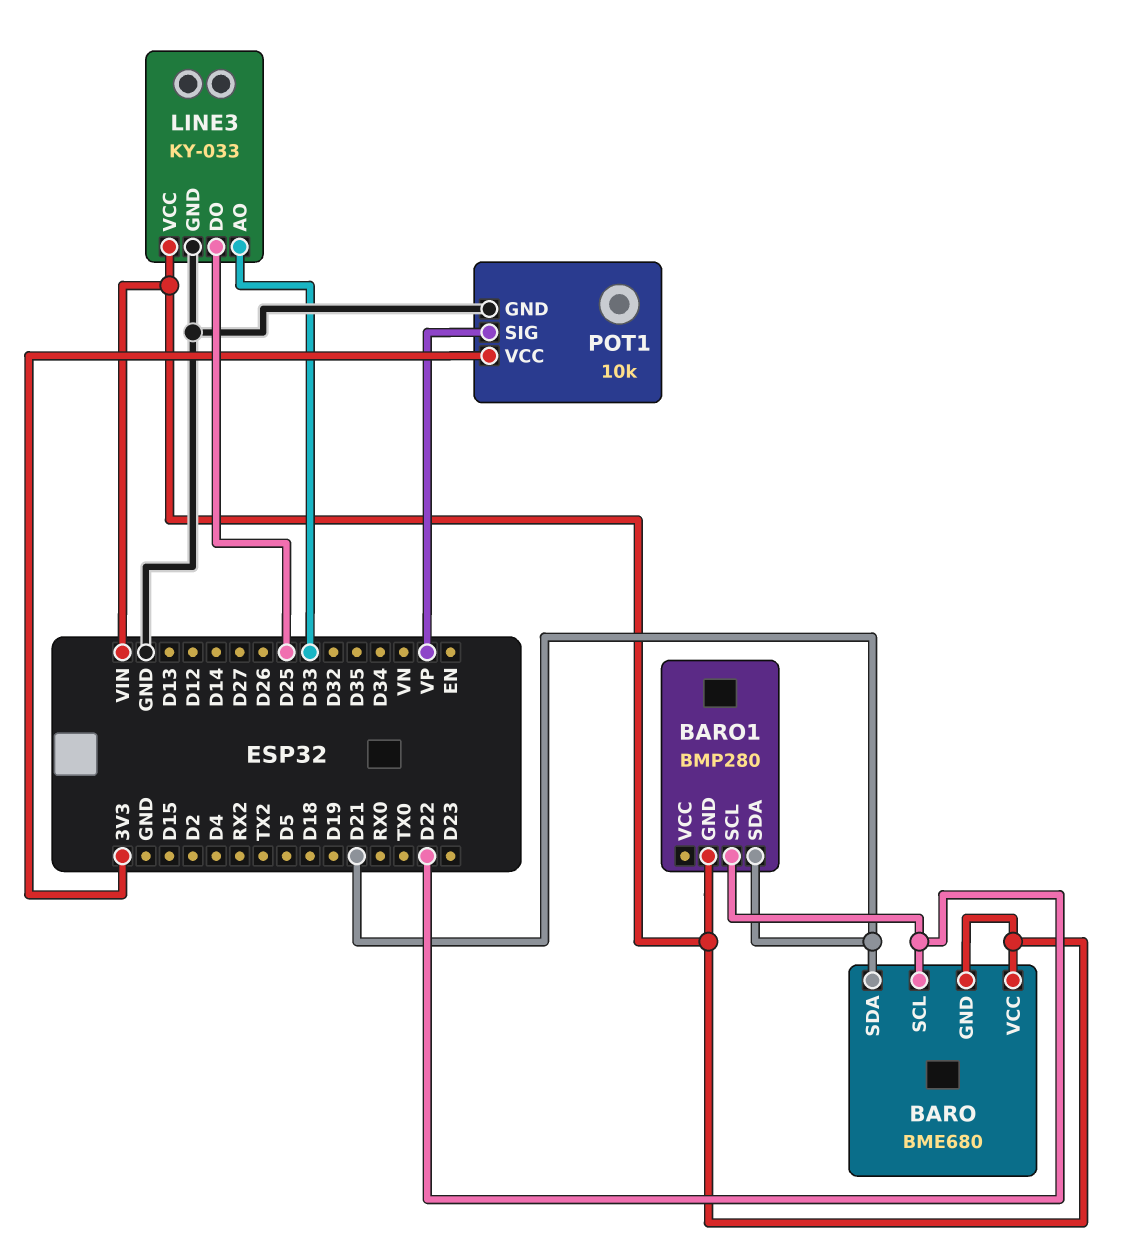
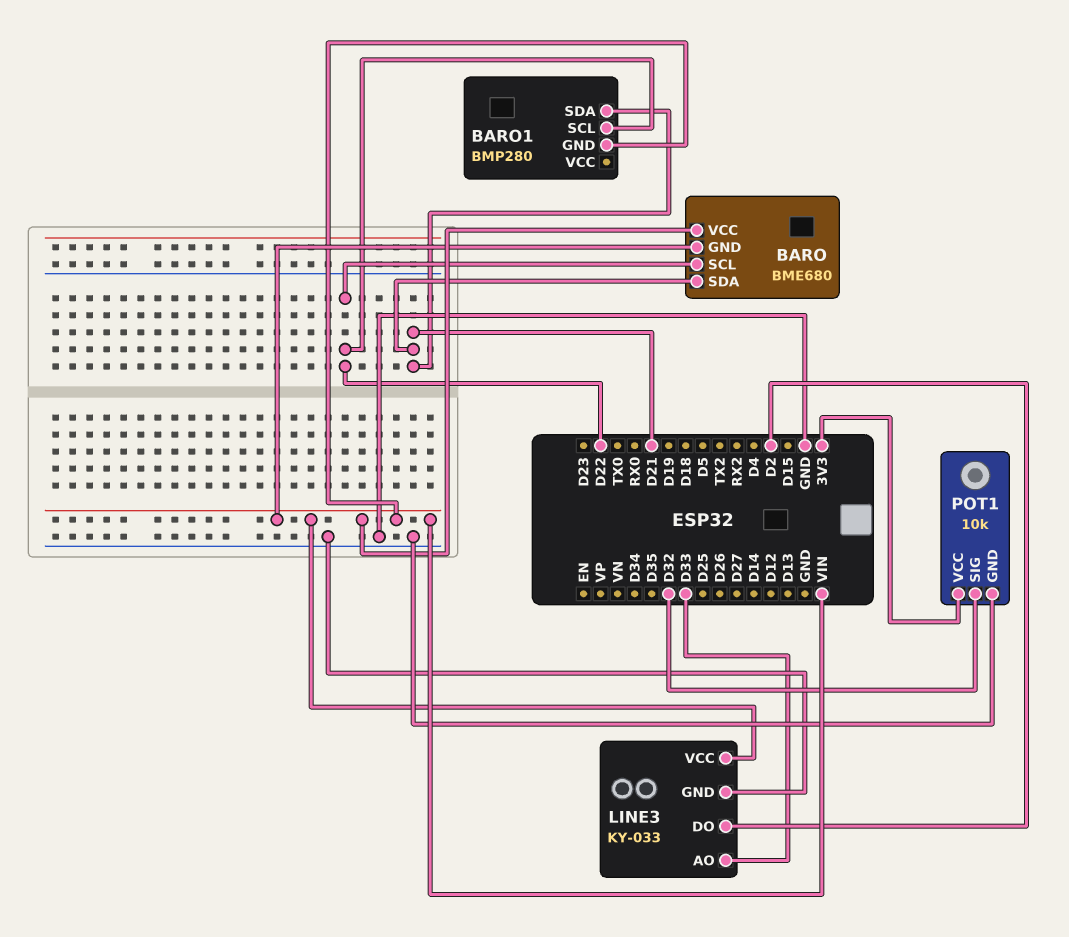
LINE3 pin DO: D25 -> D2
POT1 pin SIG: VP -> D32

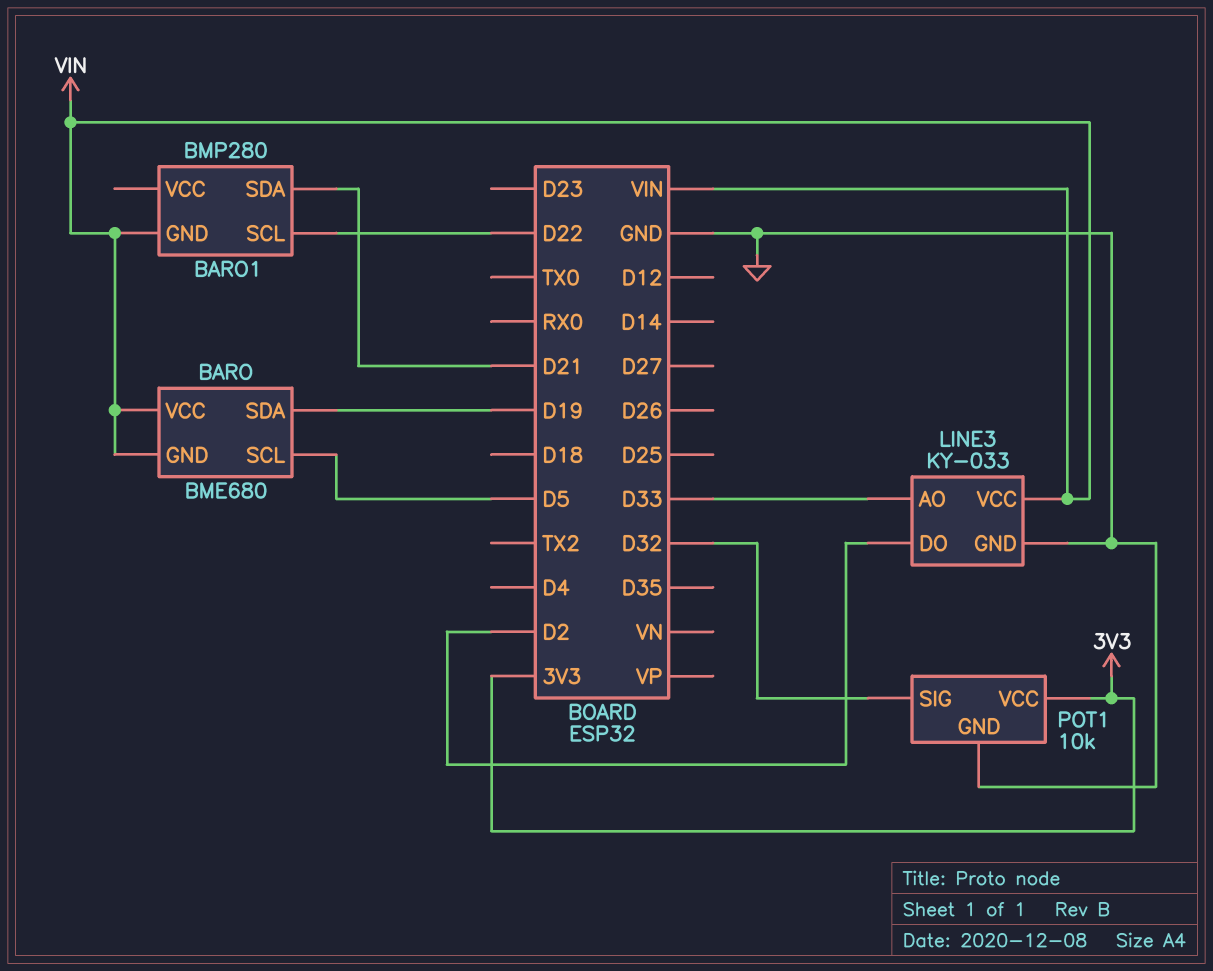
BARO pin SCL: D22 -> D5
BARO pin SDA: D21 -> D19

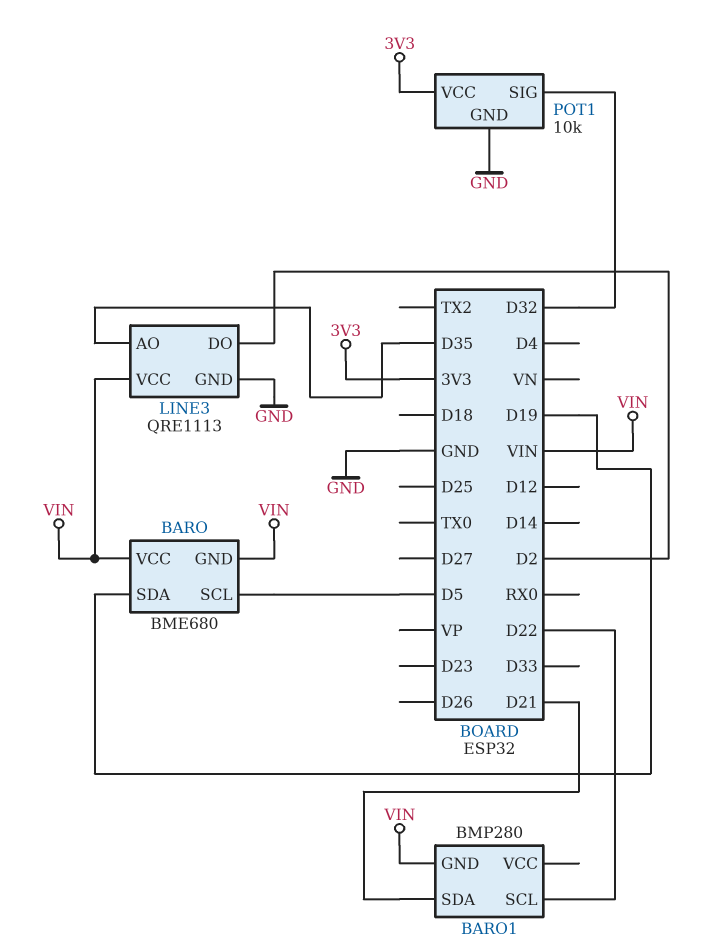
LINE3: KY-033 -> QRE1113
LINE3 pin AO: D33 -> D35

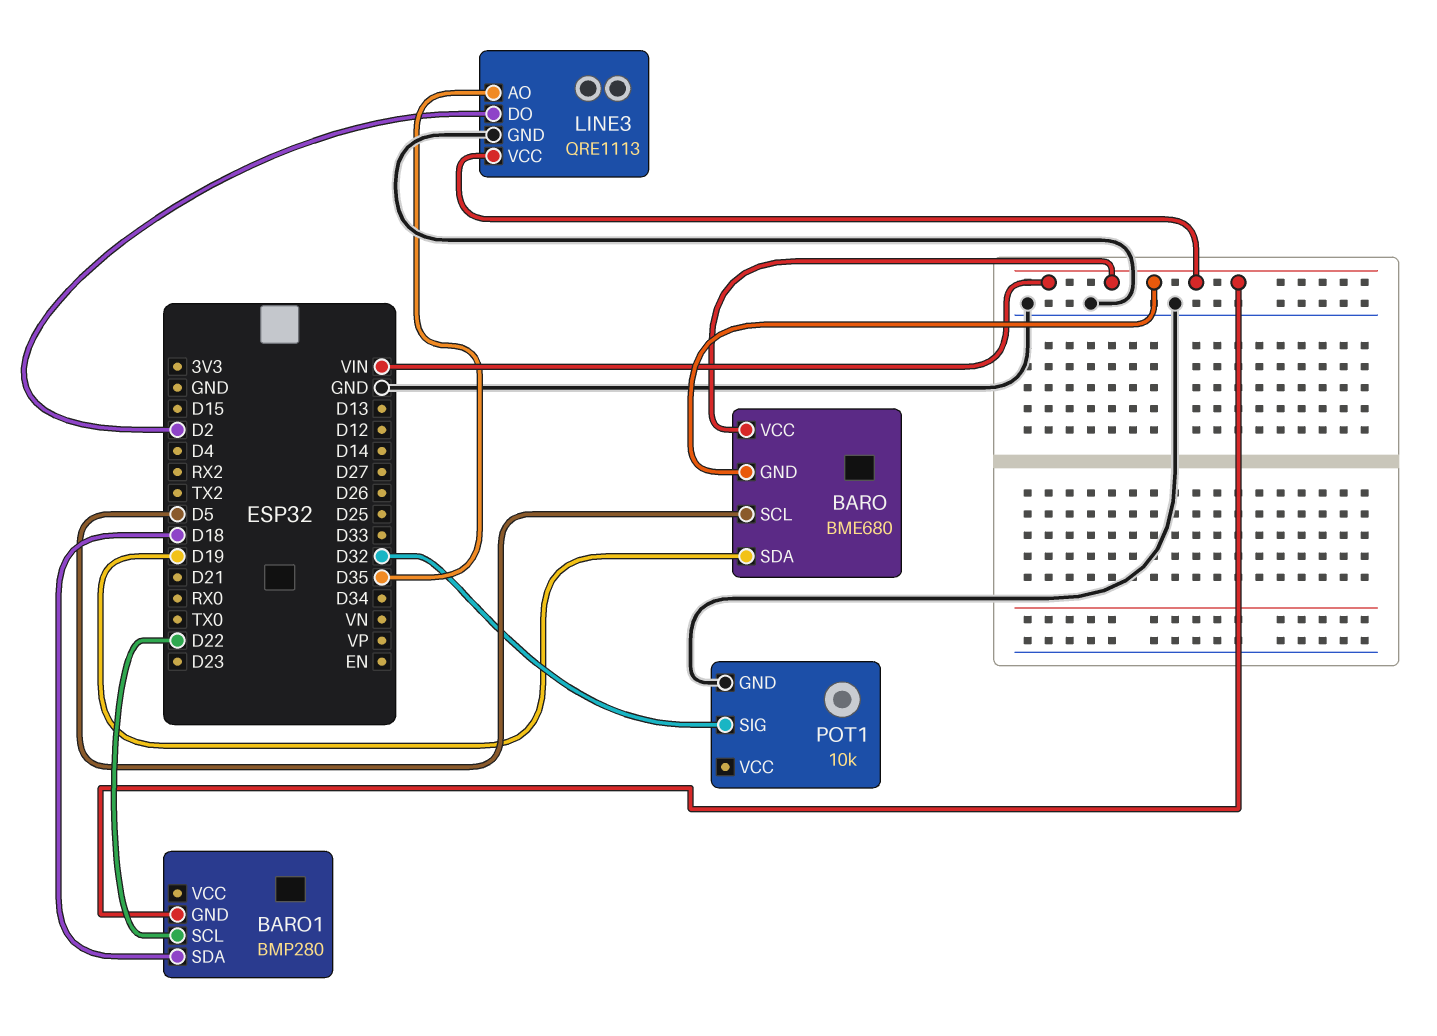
BARO1 pin SDA: D21 -> D18
POT1 pin VCC: 3V3 -> none

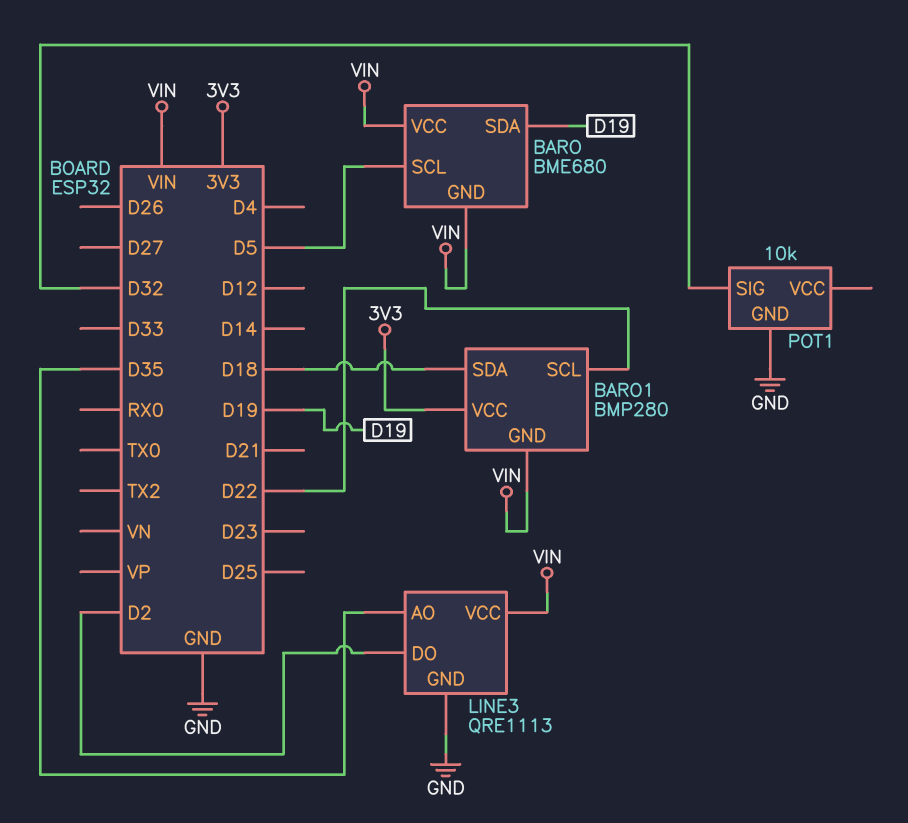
BARO1 pin VCC: none -> 3V3

